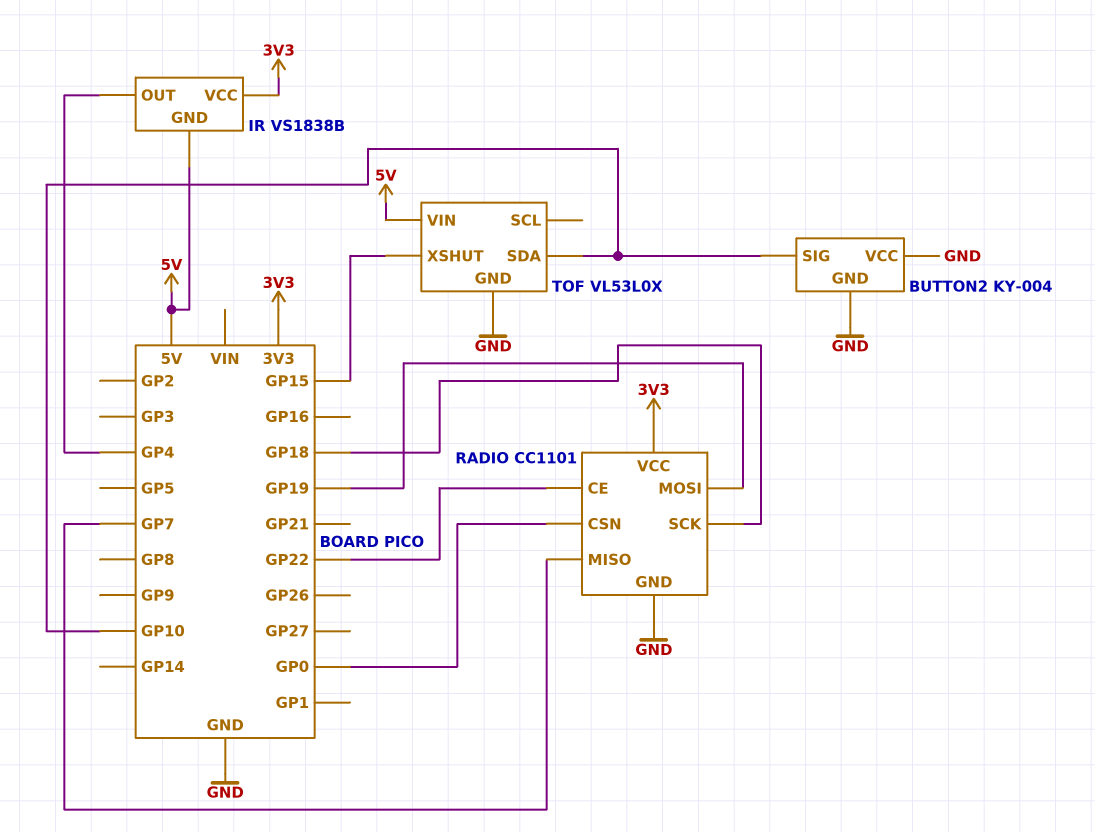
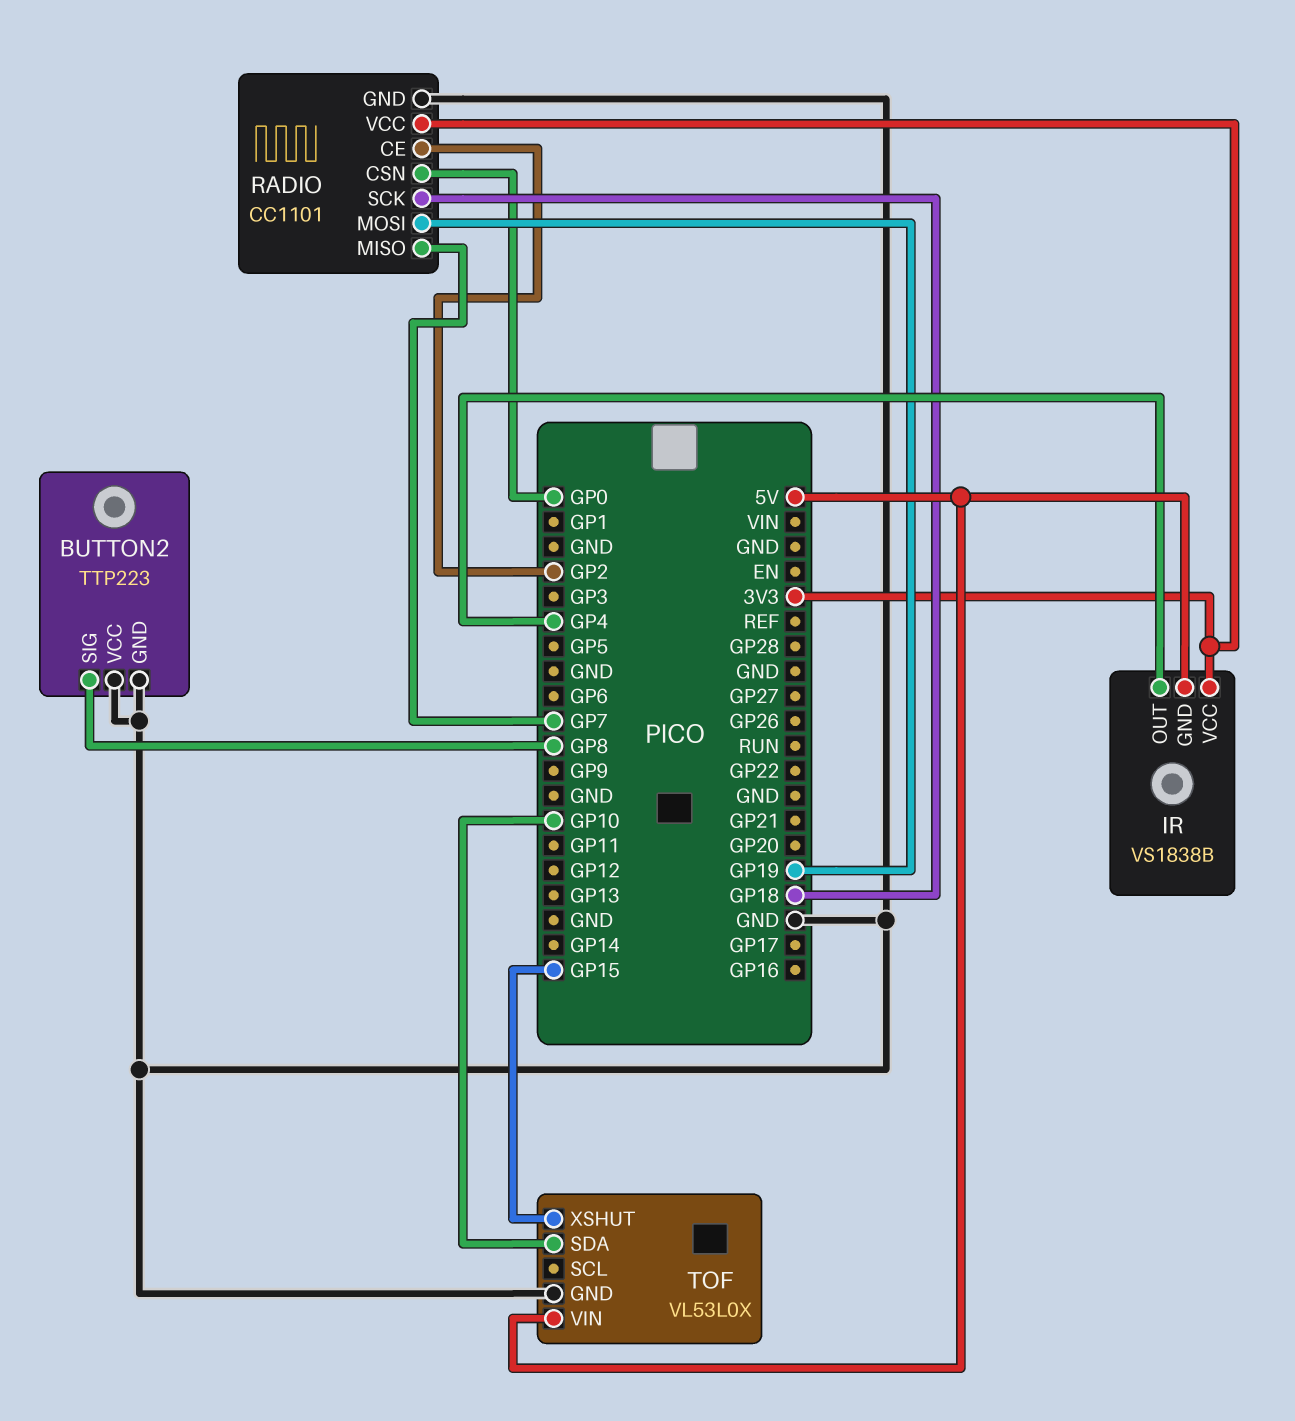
BUTTON2: KY-004 -> TTP223
BUTTON2 pin SIG: GP10 -> GP8
RADIO pin CE: GP22 -> GP2

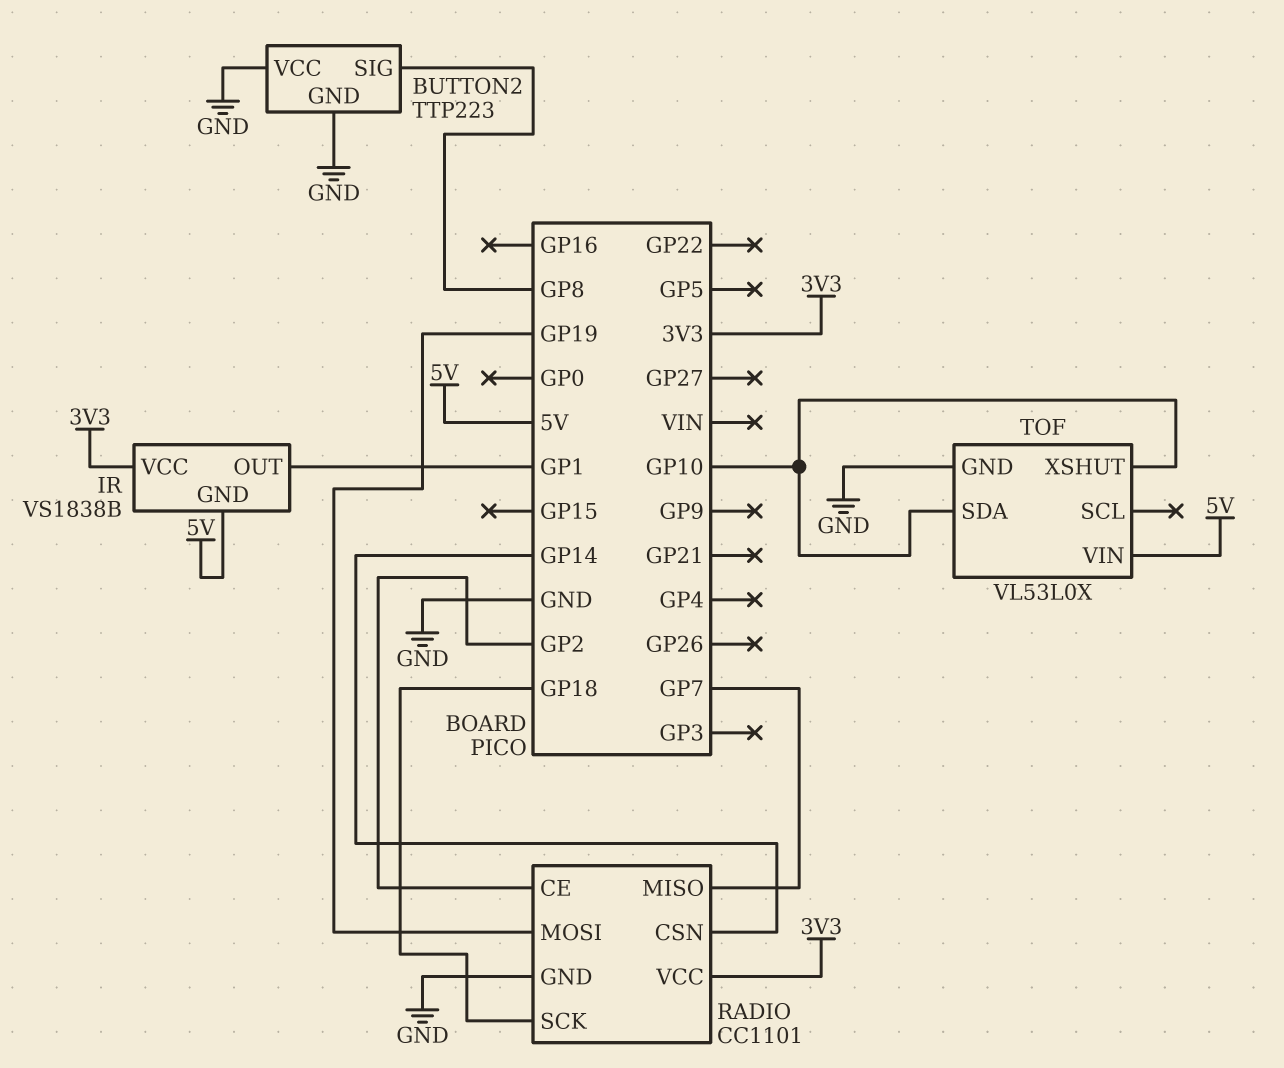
IR pin OUT: GP4 -> GP1
RADIO pin CSN: GP0 -> GP14
TOF pin XSHUT: GP15 -> GP10

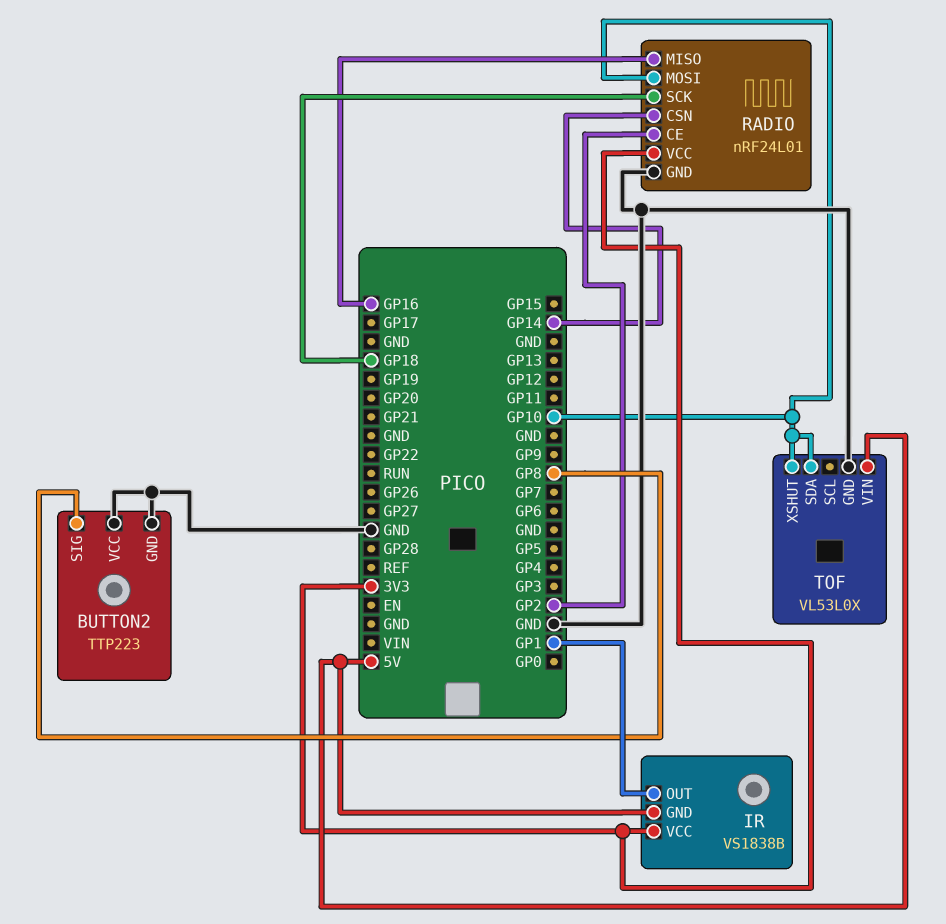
RADIO: CC1101 -> nRF24L01
RADIO pin MISO: GP7 -> GP16
RADIO pin MOSI: GP19 -> GP10

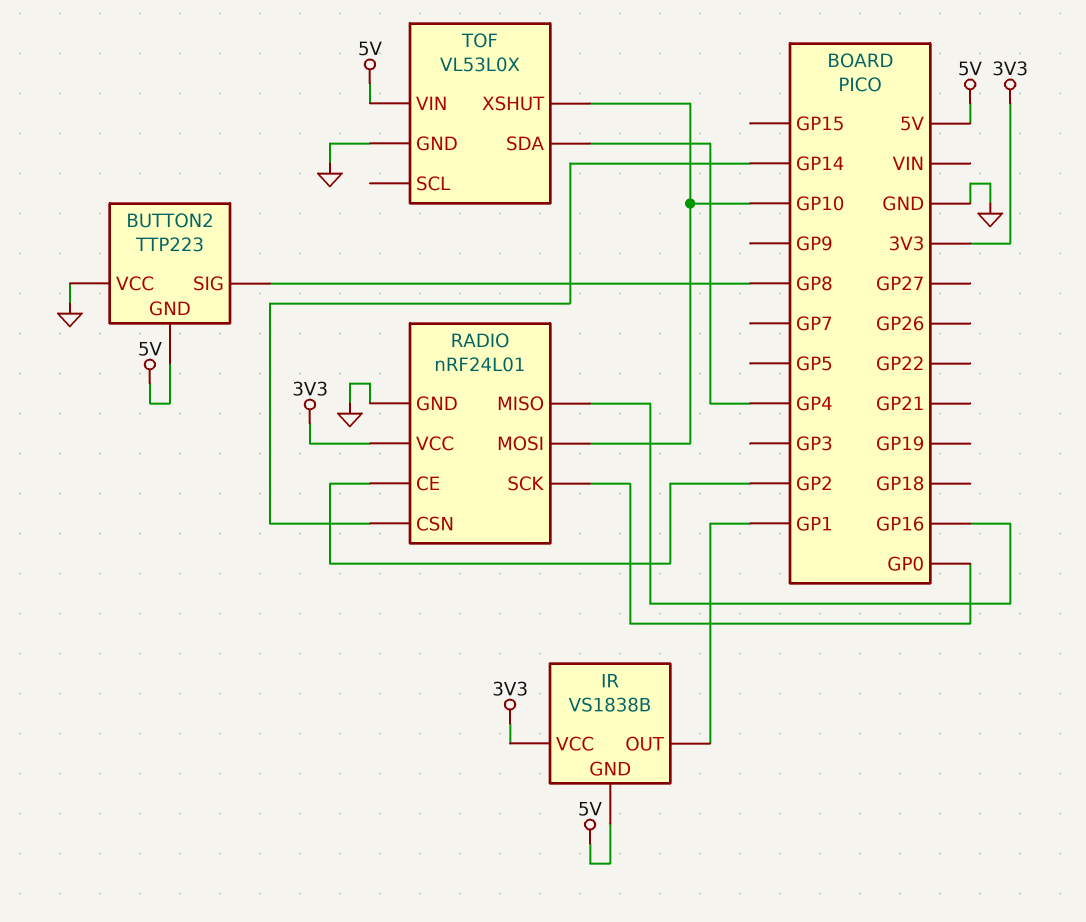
BUTTON2 pin GND: GND -> 5V
RADIO pin SCK: GP18 -> GP0
TOF pin SDA: GP10 -> GP4

